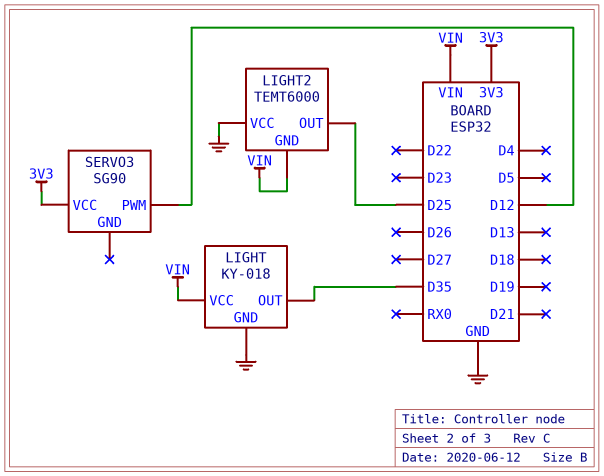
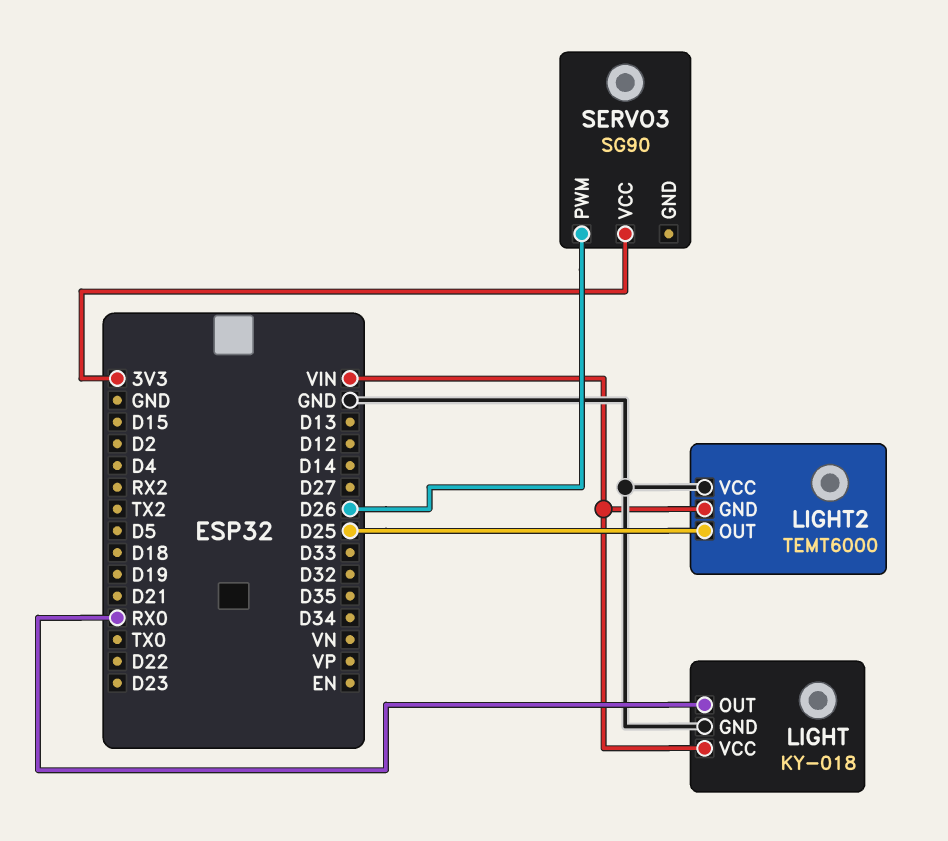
LIGHT pin OUT: D35 -> RX0
SERVO3 pin PWM: D12 -> D26

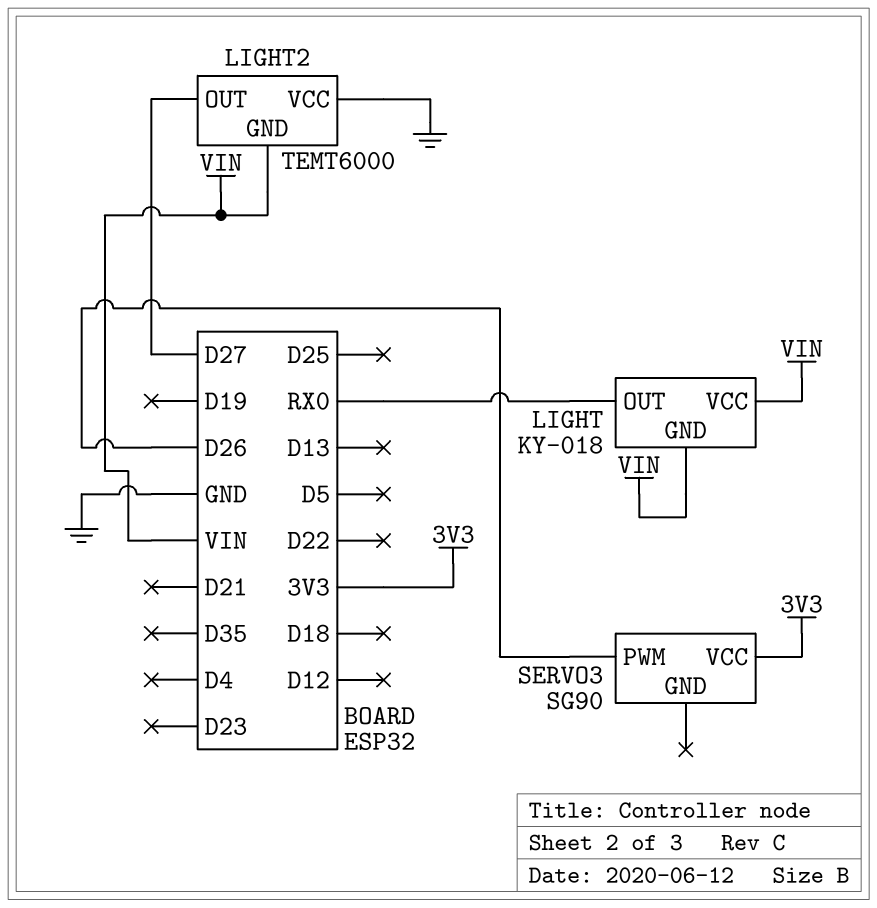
LIGHT pin GND: GND -> VIN
LIGHT2 pin OUT: D25 -> D27

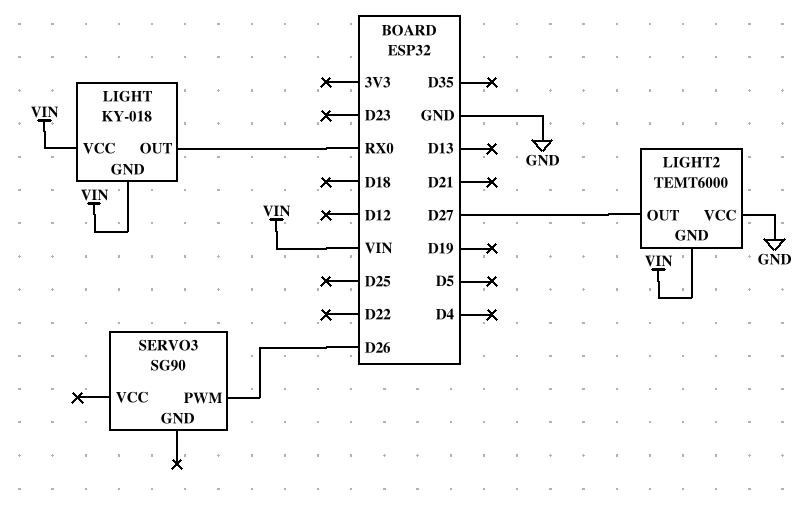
SERVO3 pin VCC: 3V3 -> none

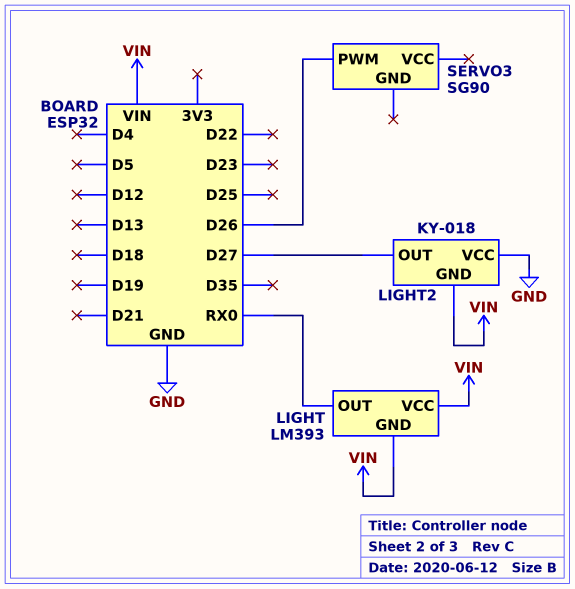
LIGHT: KY-018 -> LM393
LIGHT2: TEMT6000 -> KY-018

